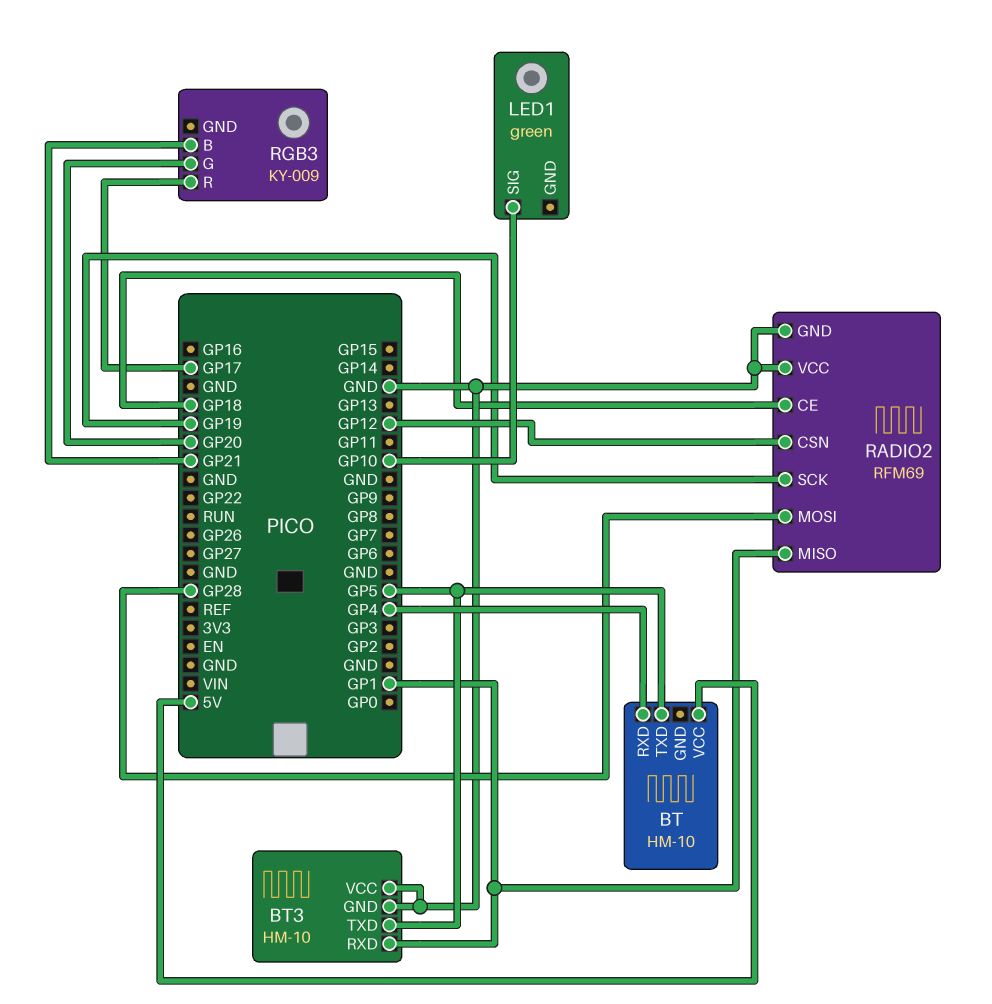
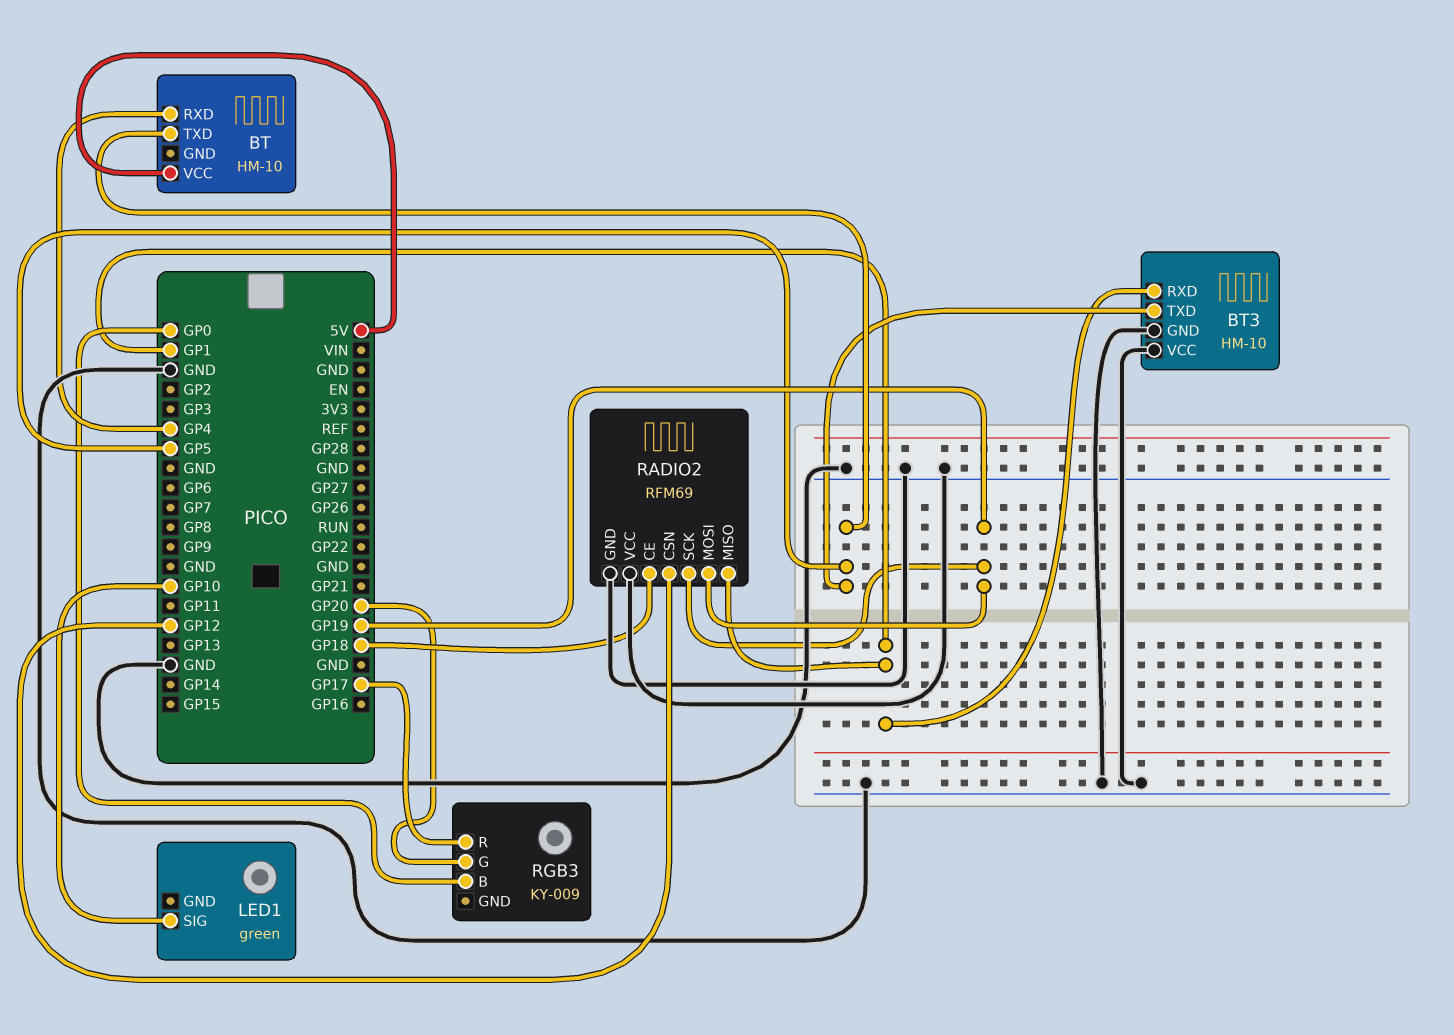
RADIO2 pin MOSI: GP28 -> GP19
RGB3 pin B: GP21 -> GP0

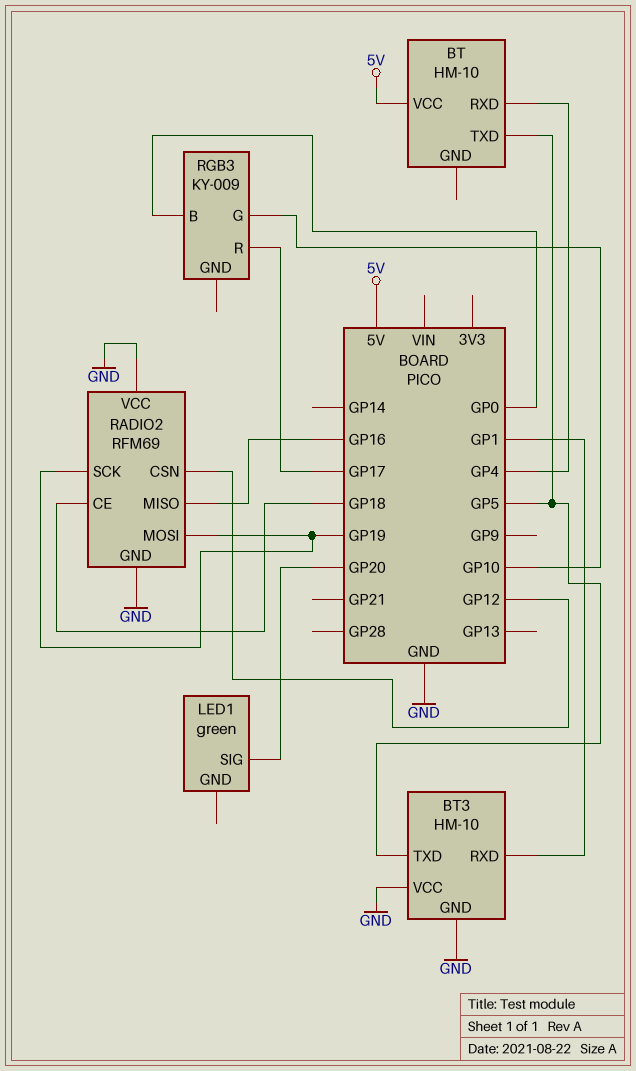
LED1 pin SIG: GP10 -> GP20
RADIO2 pin MISO: GP1 -> GP16
RGB3 pin G: GP20 -> GP10

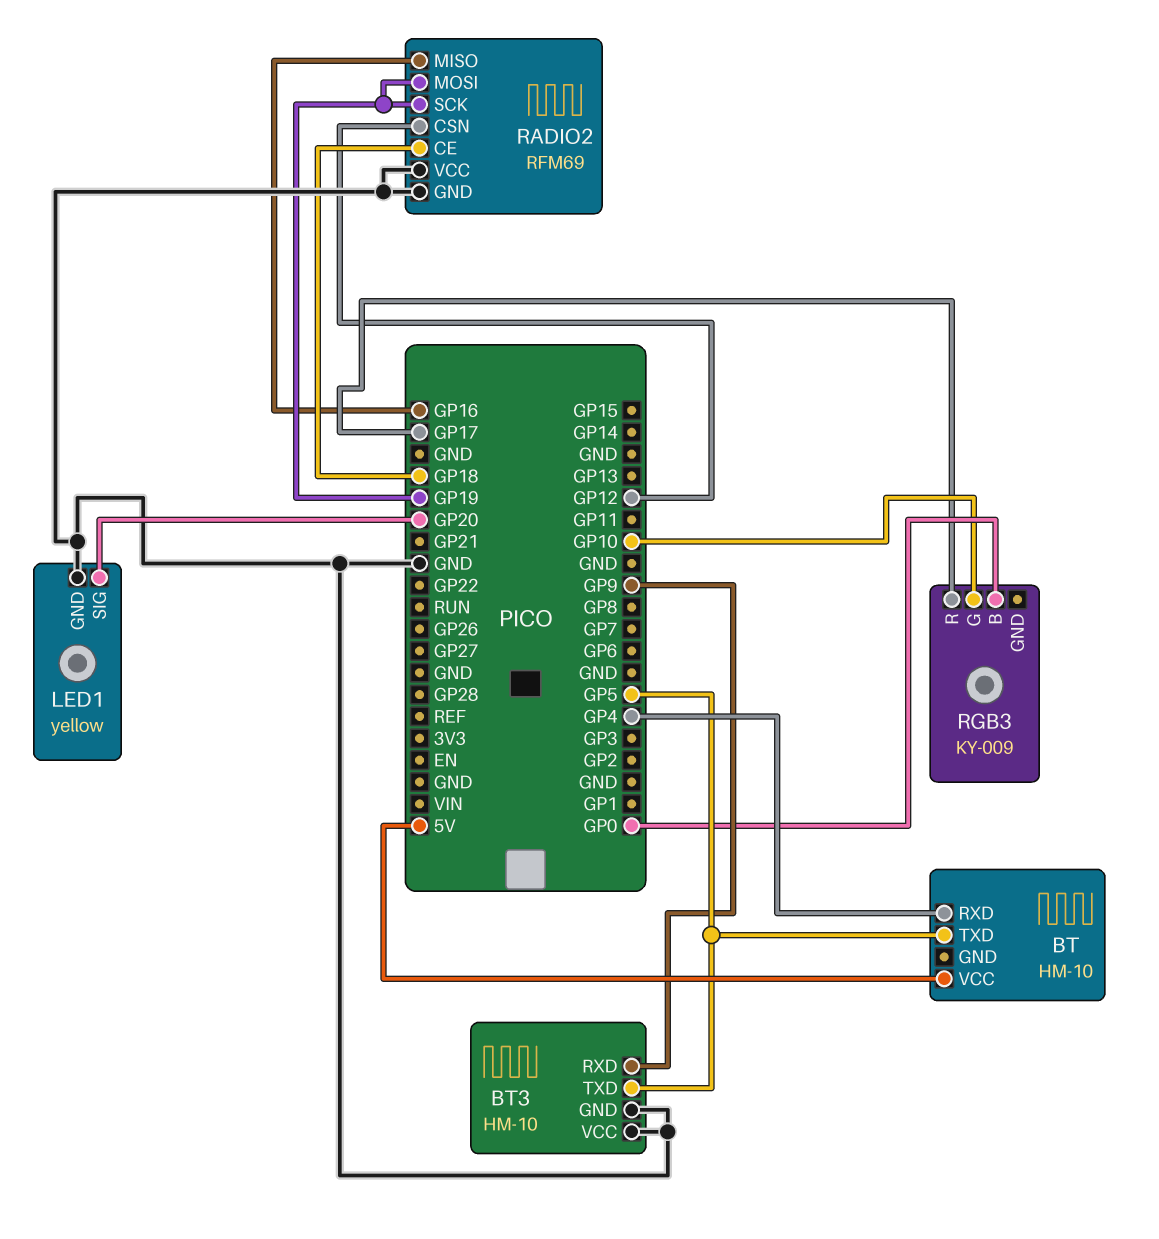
BT3 pin RXD: GP1 -> GP9
LED1: green -> yellow
LED1 pin GND: none -> GND

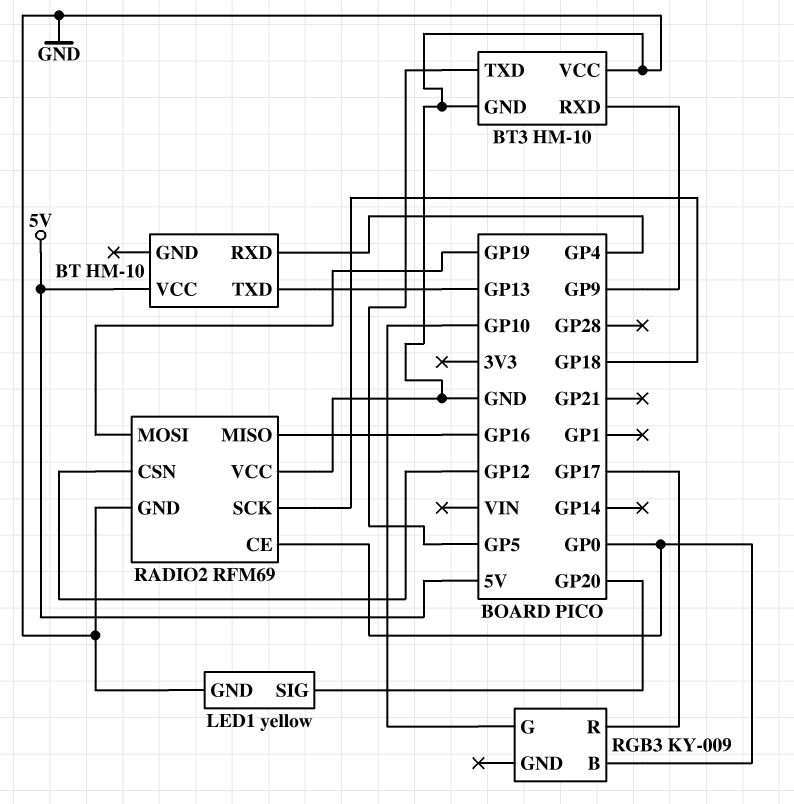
BT pin TXD: GP5 -> GP13
RADIO2 pin CE: GP18 -> GP0
RADIO2 pin SCK: GP19 -> GP18

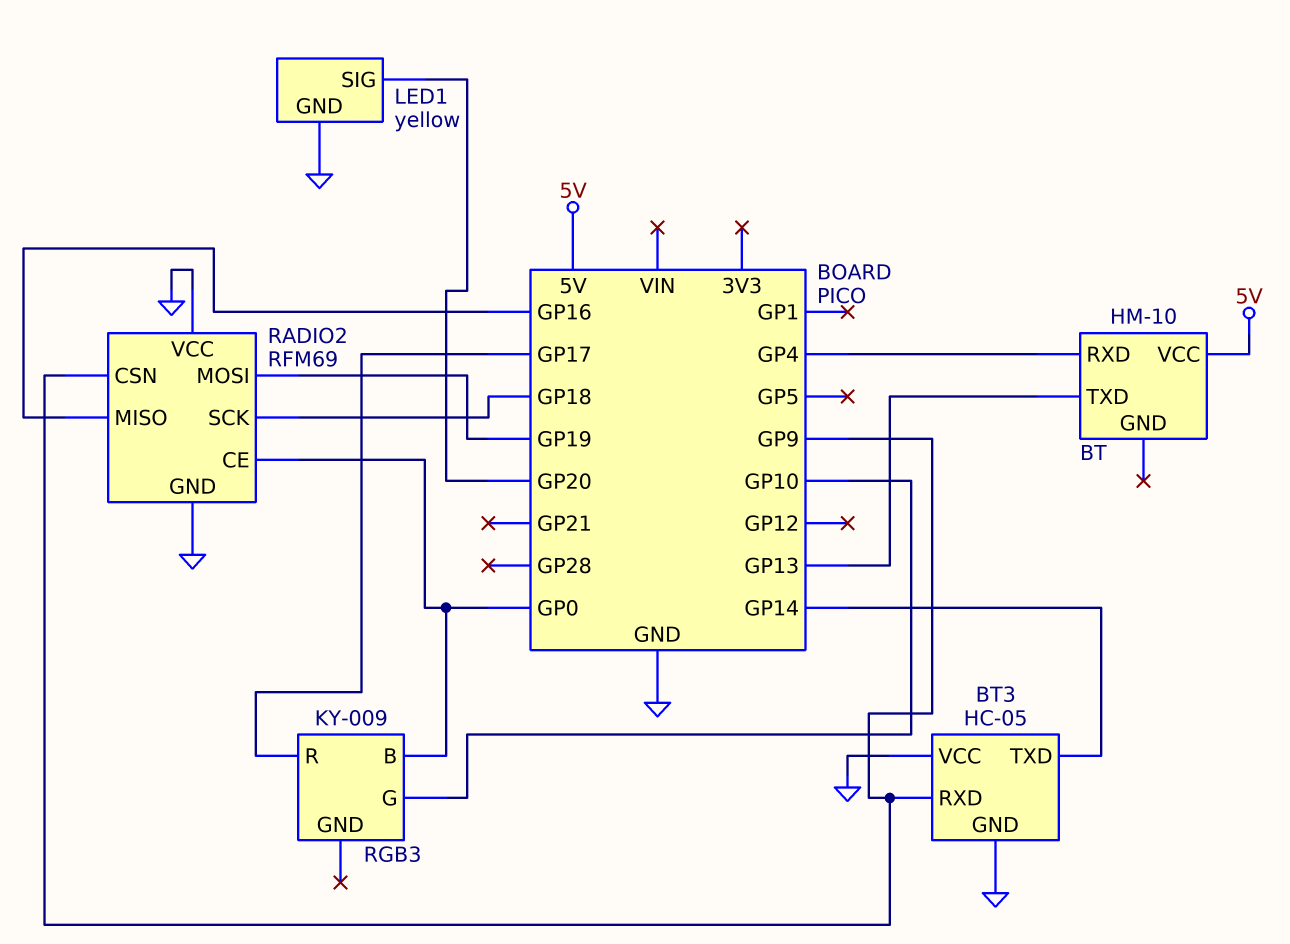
BT3: HM-10 -> HC-05
BT3 pin TXD: GP5 -> GP14
RADIO2 pin CSN: GP12 -> GP9

